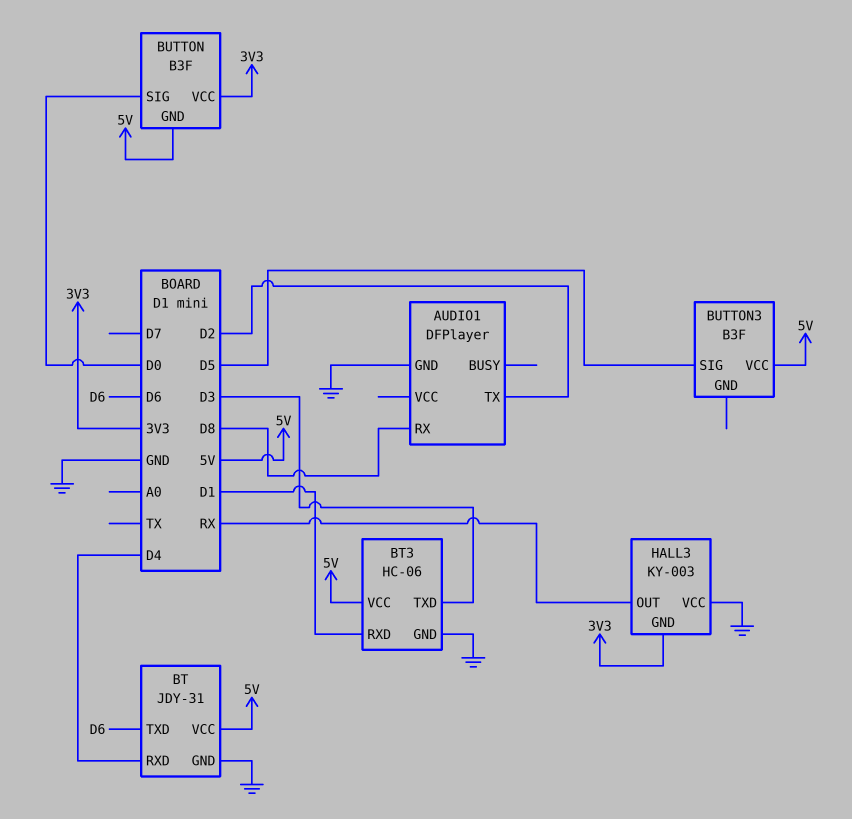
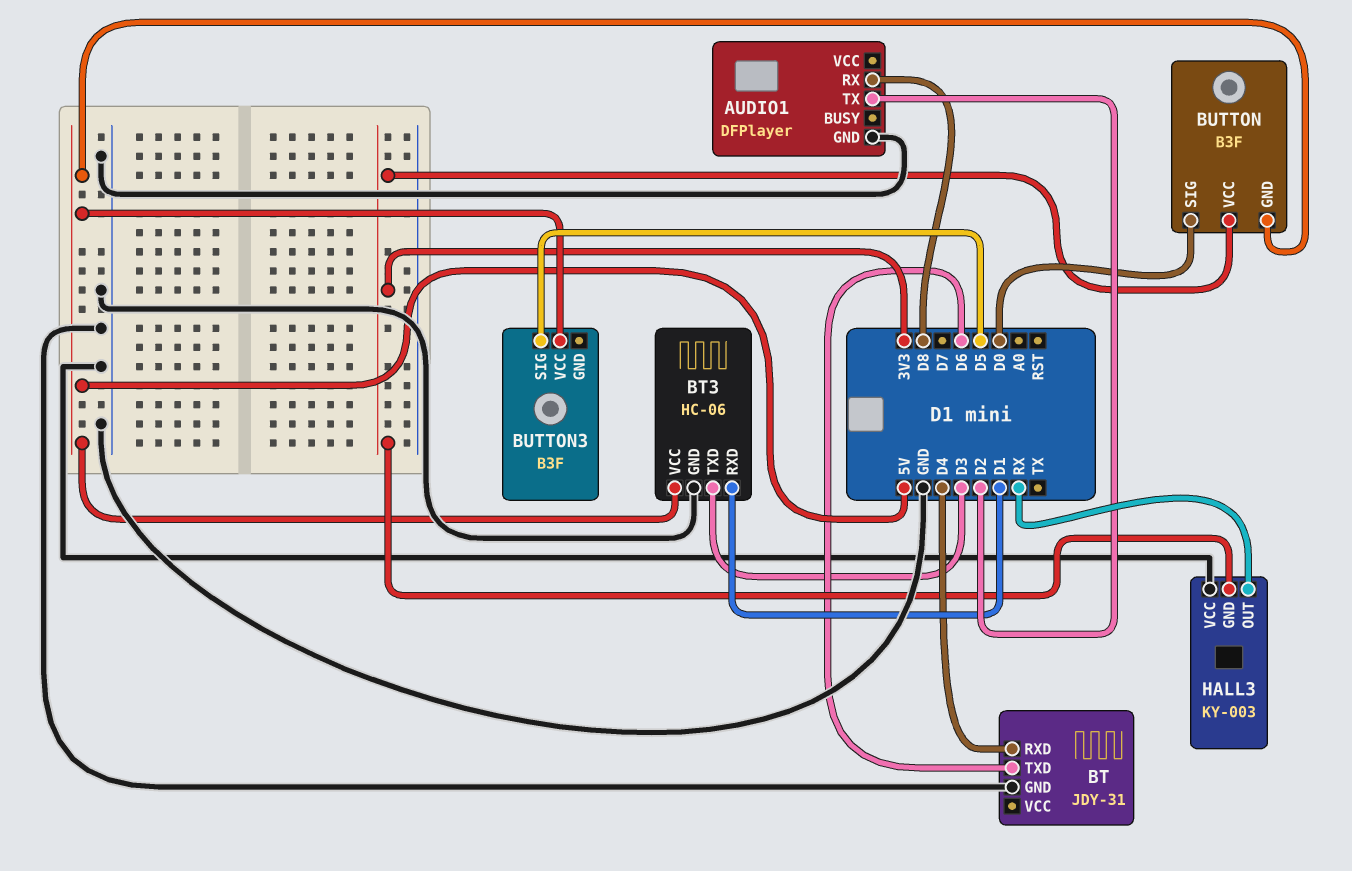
BT pin VCC: 5V -> none

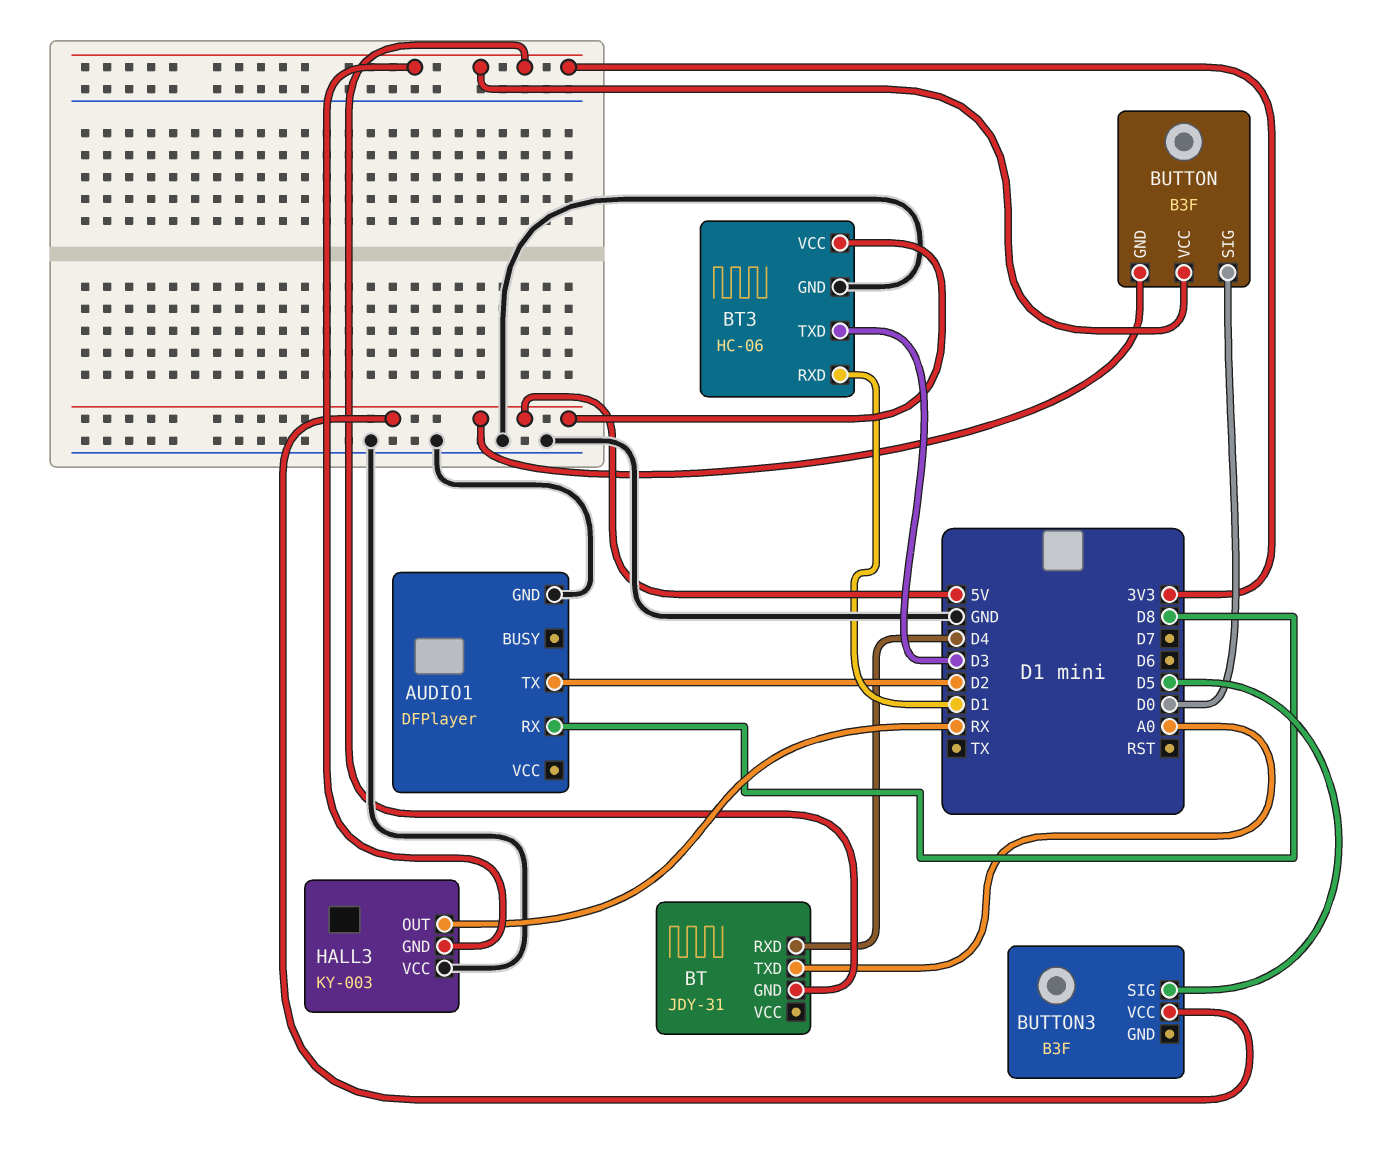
BT pin GND: GND -> 3V3
BT pin TXD: D6 -> A0

